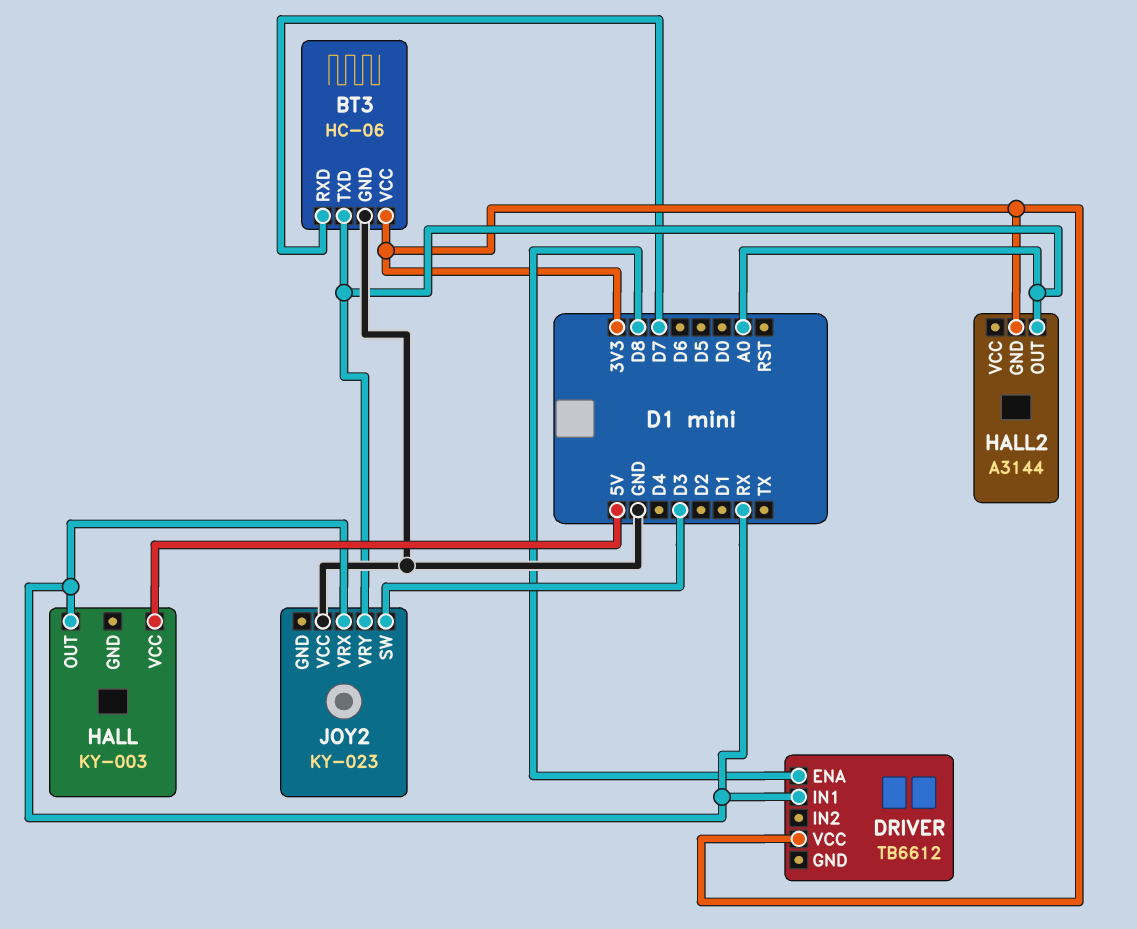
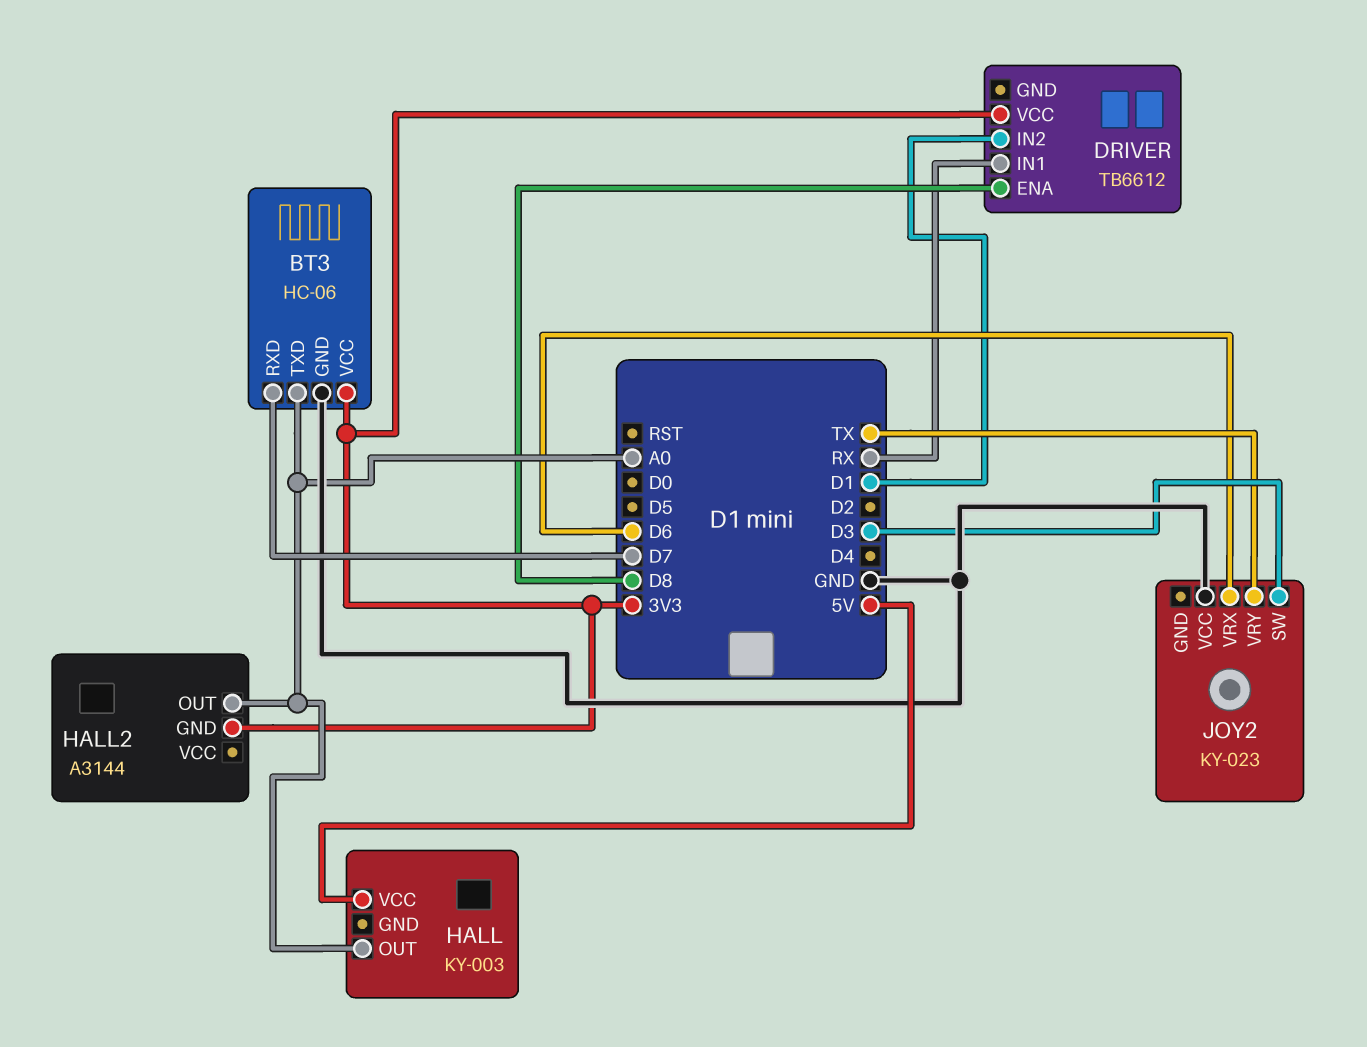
DRIVER pin IN2: none -> D1
HALL pin OUT: RX -> A0
JOY2 pin VRX: RX -> D6
JOY2 pin VRY: A0 -> TX

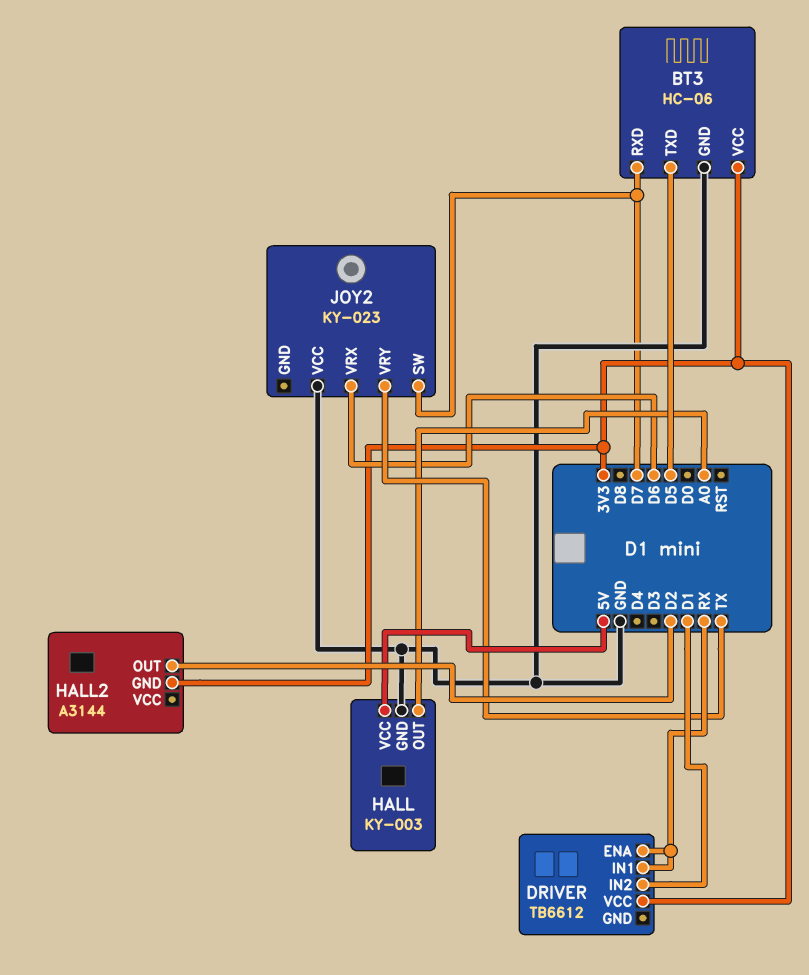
BT3 pin TXD: A0 -> D5
DRIVER pin ENA: D8 -> RX
HALL pin GND: none -> GND
HALL2 pin OUT: A0 -> D2
JOY2 pin SW: D3 -> D7

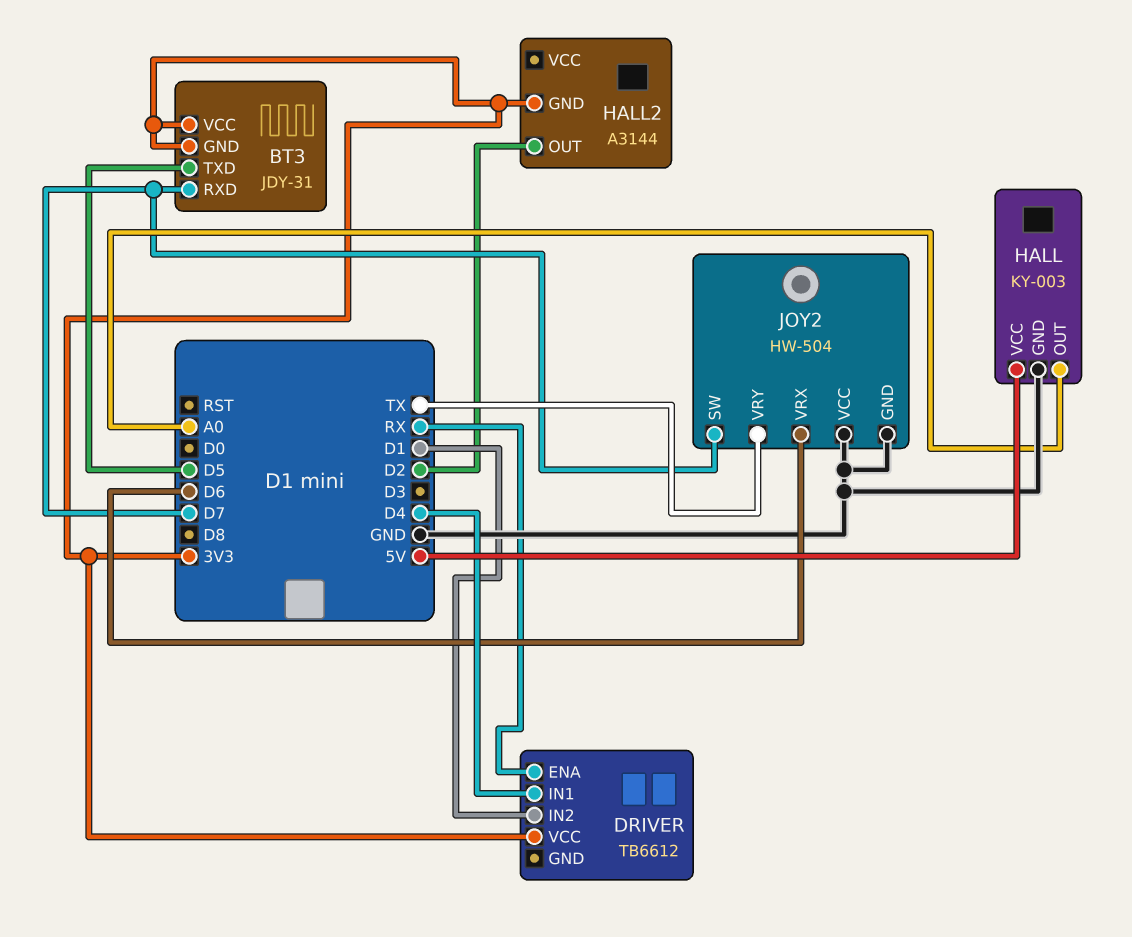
BT3: HC-06 -> JDY-31
BT3 pin GND: GND -> 3V3
DRIVER pin IN1: RX -> D4
JOY2: KY-023 -> HW-504
JOY2 pin GND: none -> GND

